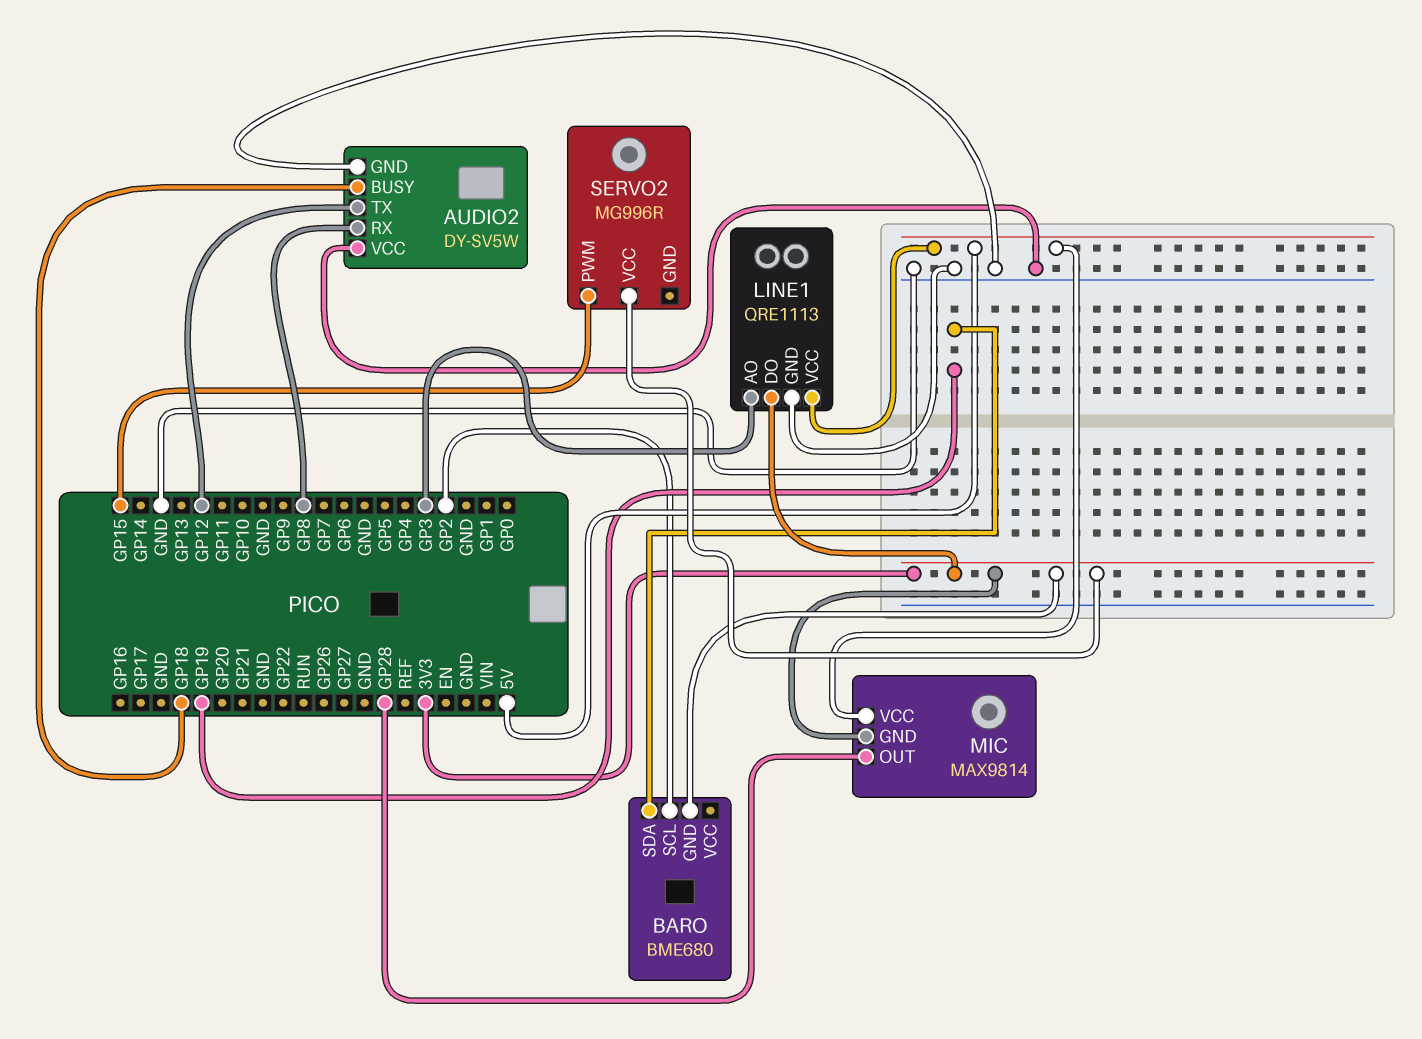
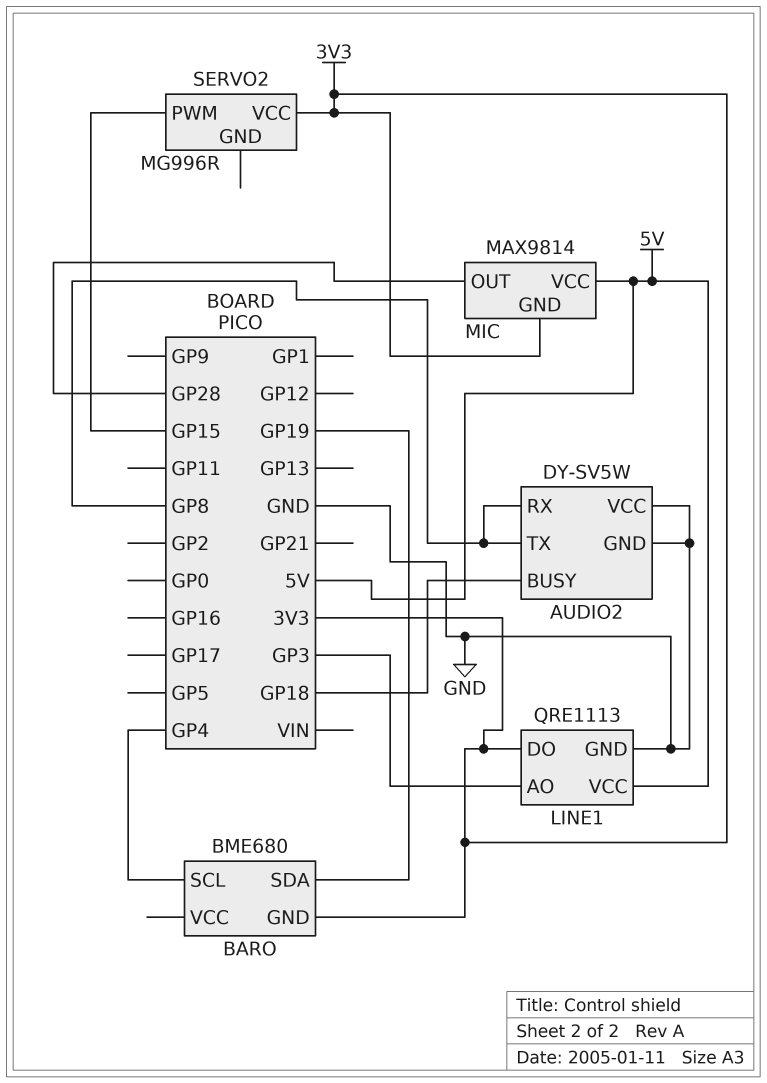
AUDIO2 pin TX: GP12 -> GP8
BARO pin SCL: GP2 -> GP4

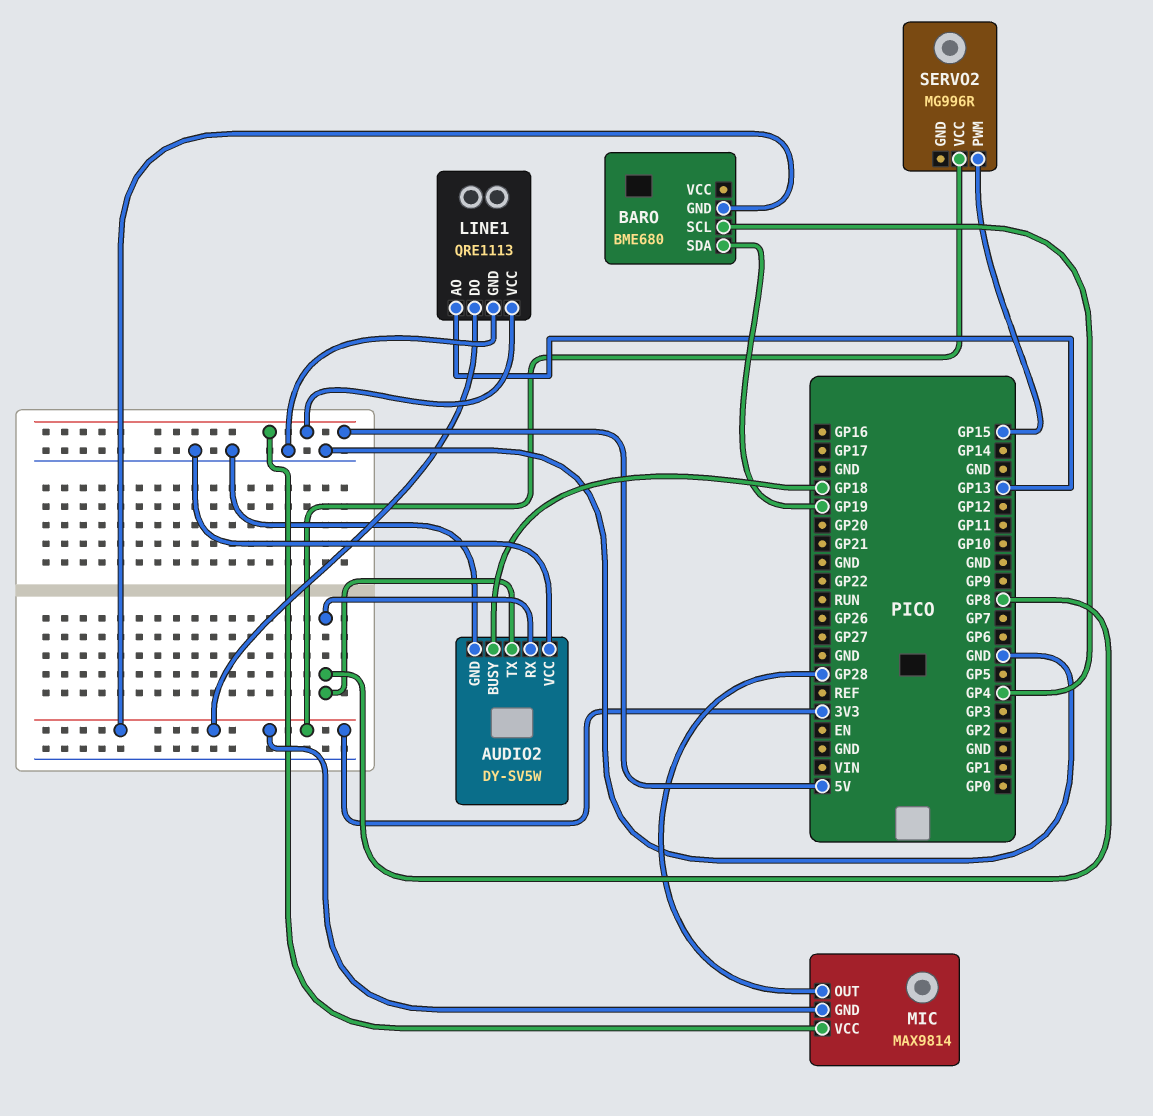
LINE1 pin AO: GP3 -> GP13

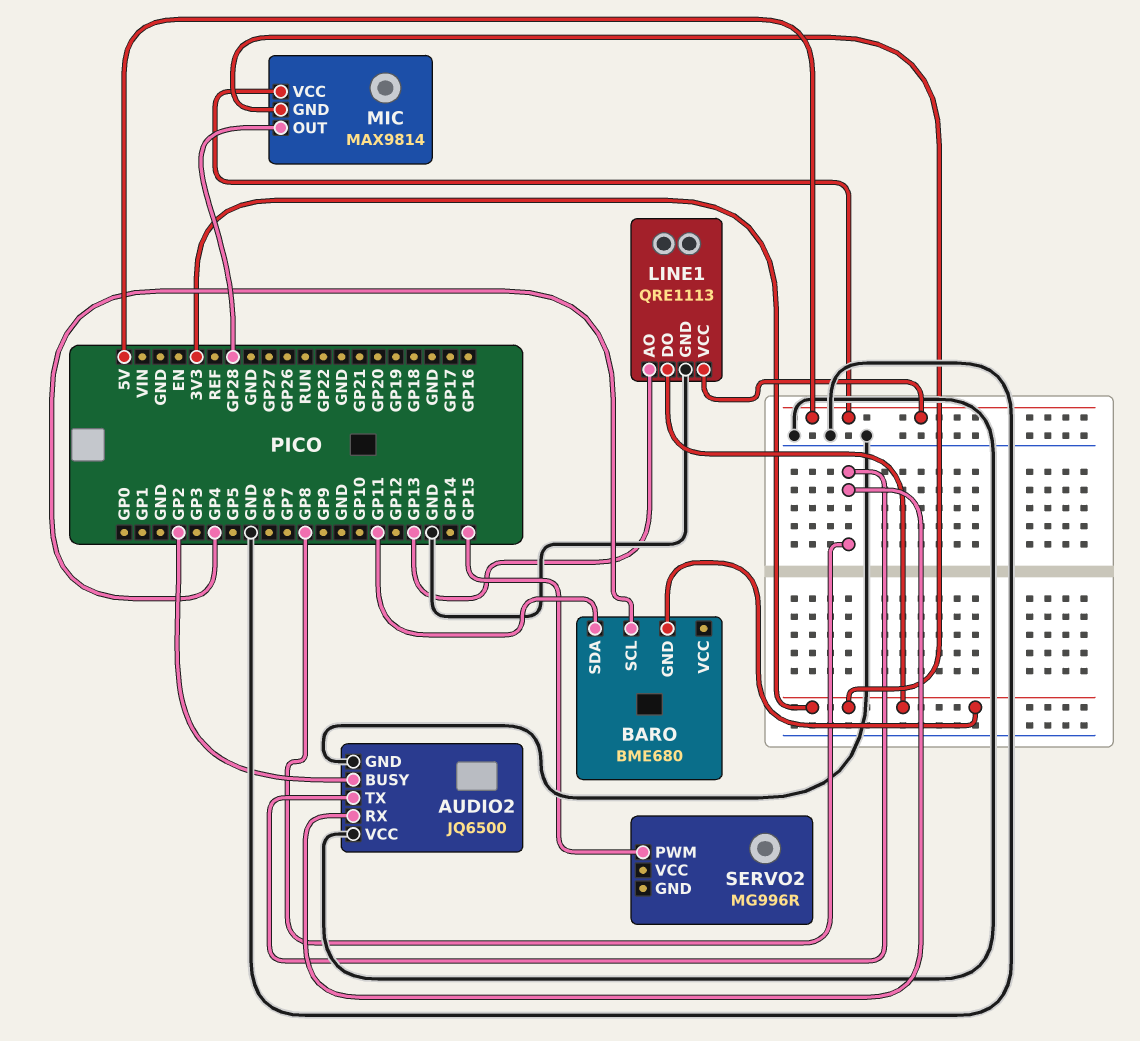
AUDIO2: DY-SV5W -> JQ6500
AUDIO2 pin BUSY: GP18 -> GP2
BARO pin SDA: GP19 -> GP11
SERVO2 pin VCC: 3V3 -> none

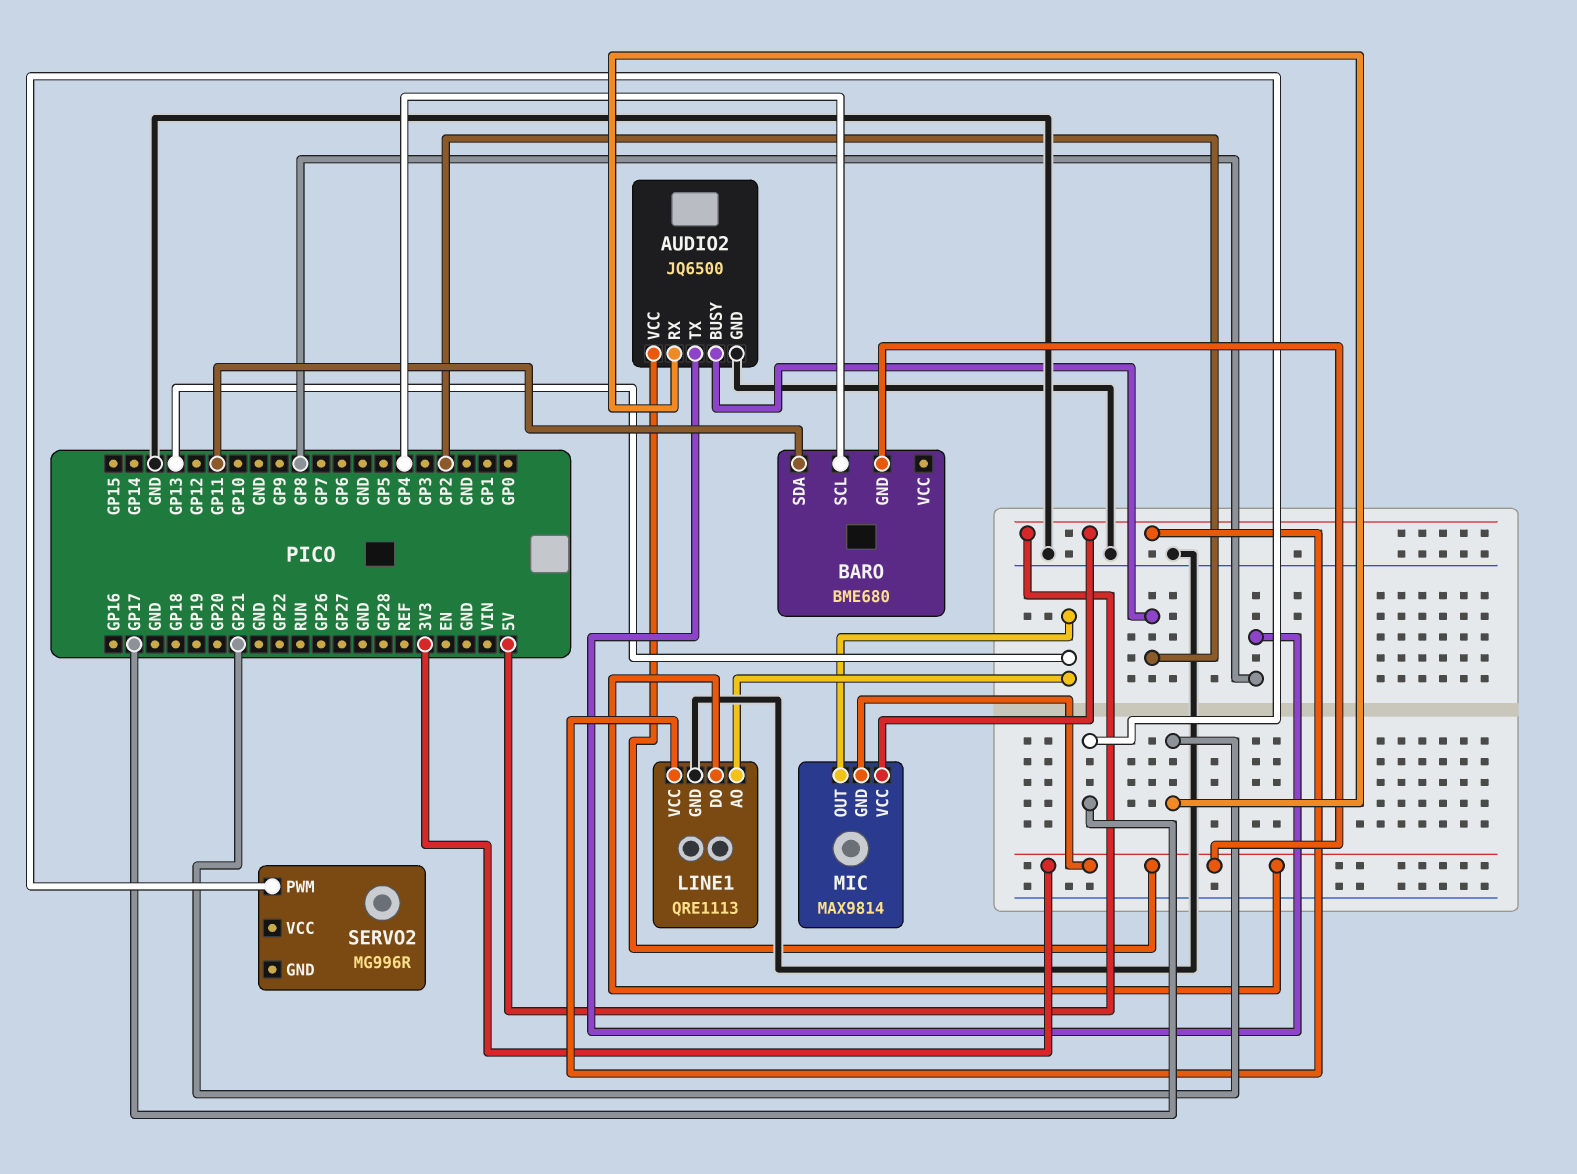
AUDIO2 pin RX: GP8 -> GP21
AUDIO2 pin VCC: GND -> 3V3
MIC pin OUT: GP28 -> GP13
SERVO2 pin PWM: GP15 -> GP17

